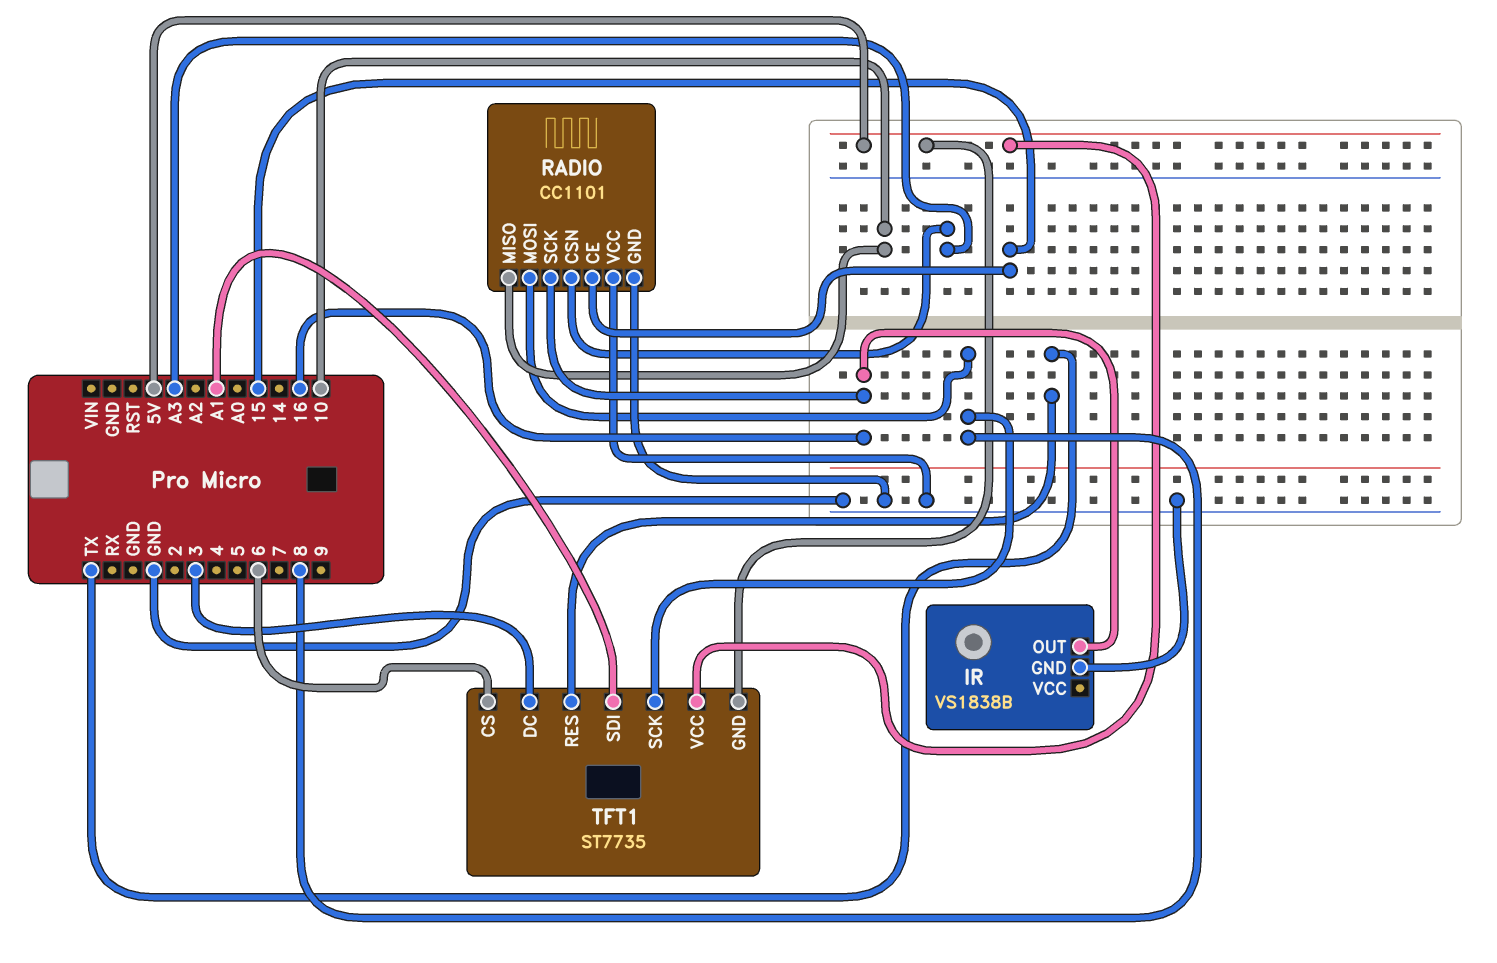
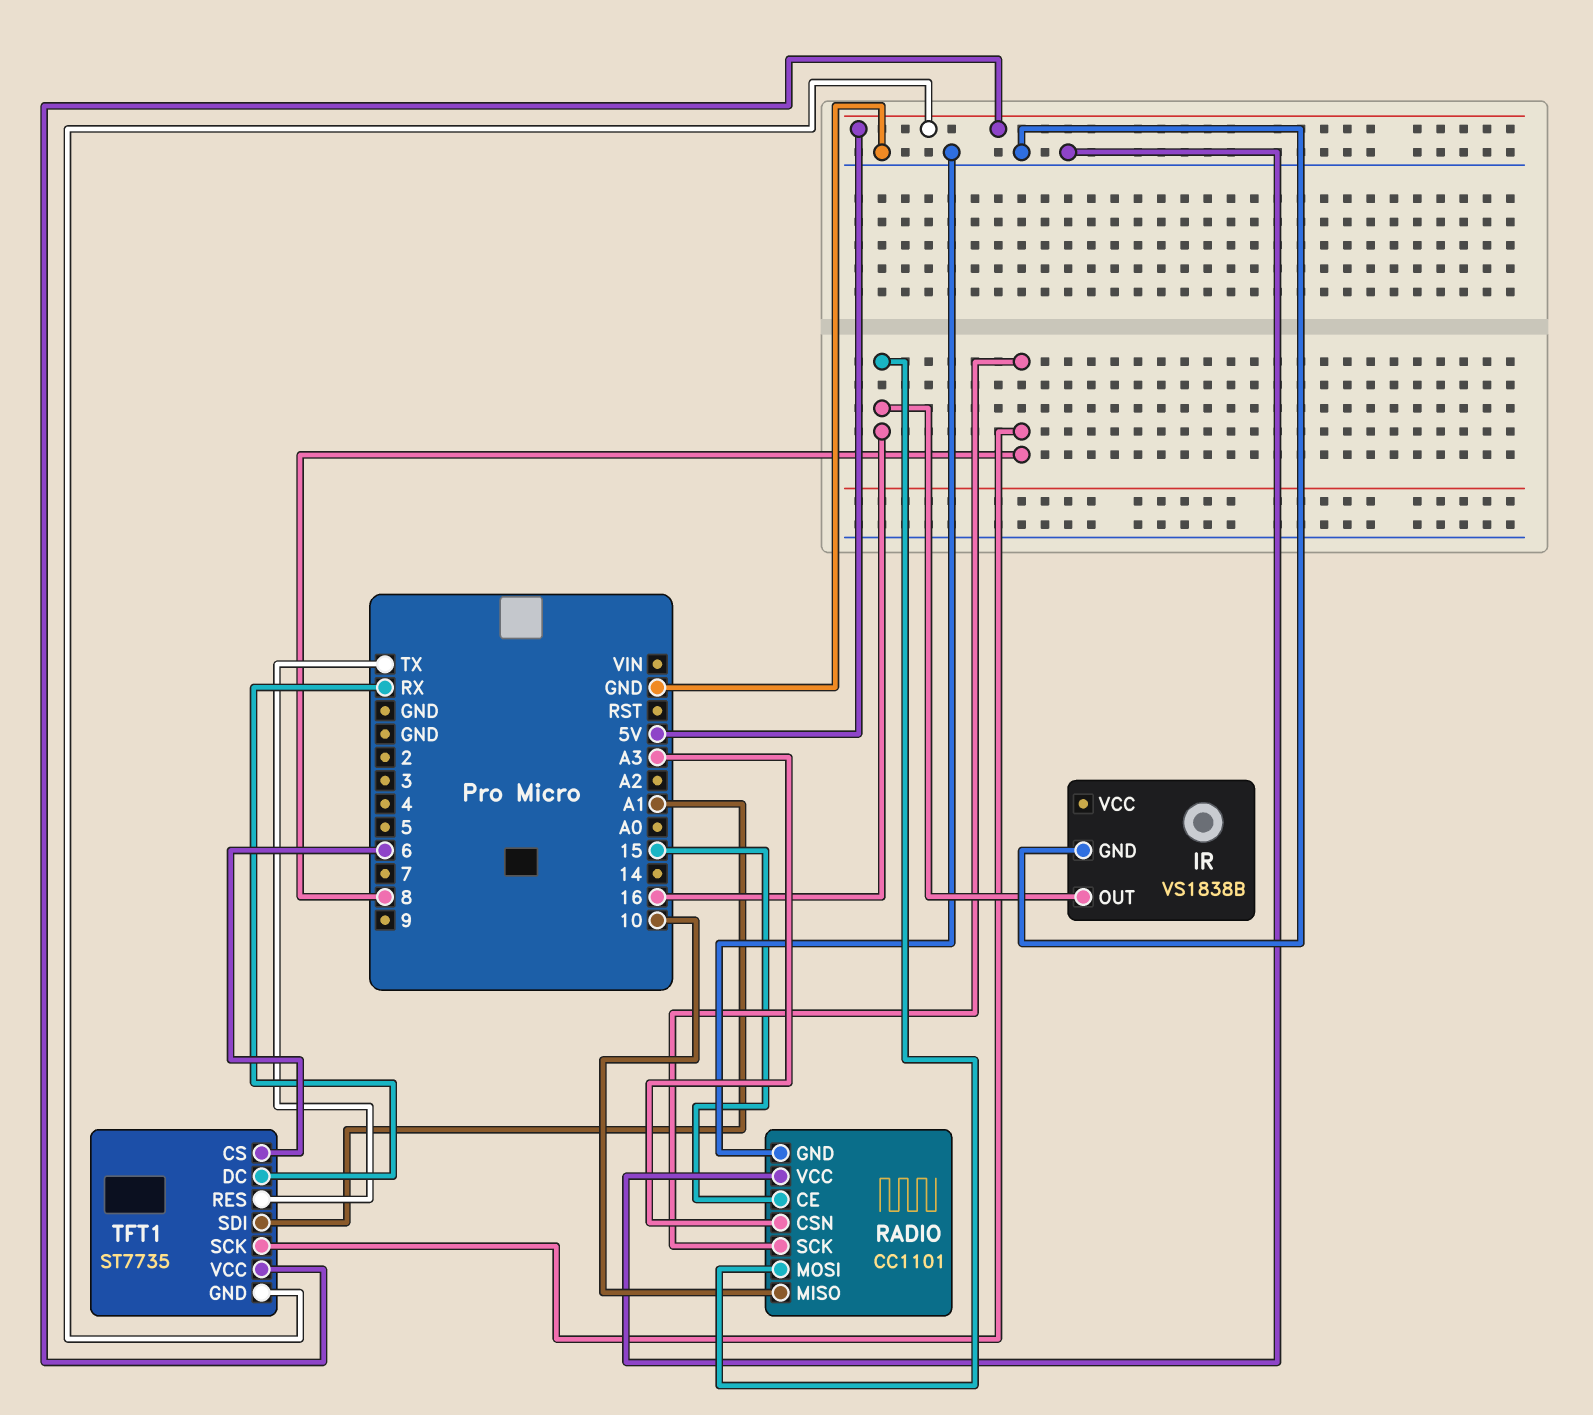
RADIO pin MOSI: 8 -> 16
RADIO pin SCK: 16 -> 8
TFT1 pin DC: 3 -> RX

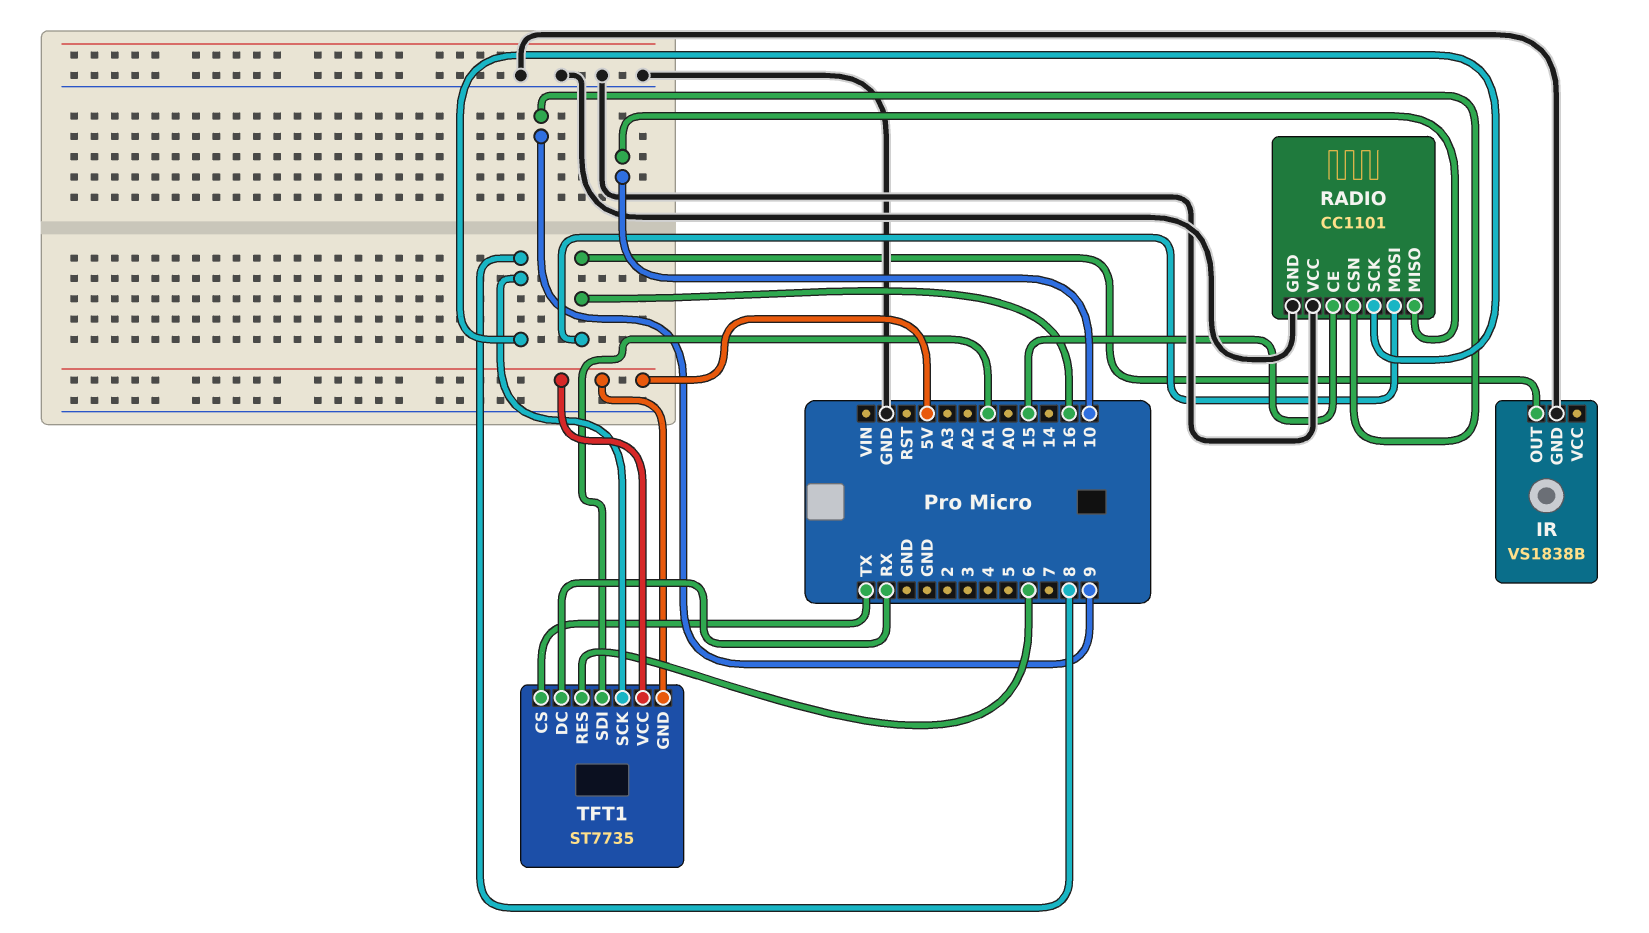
RADIO pin CSN: A3 -> 9
TFT1 pin CS: 6 -> TX
TFT1 pin RES: TX -> 6

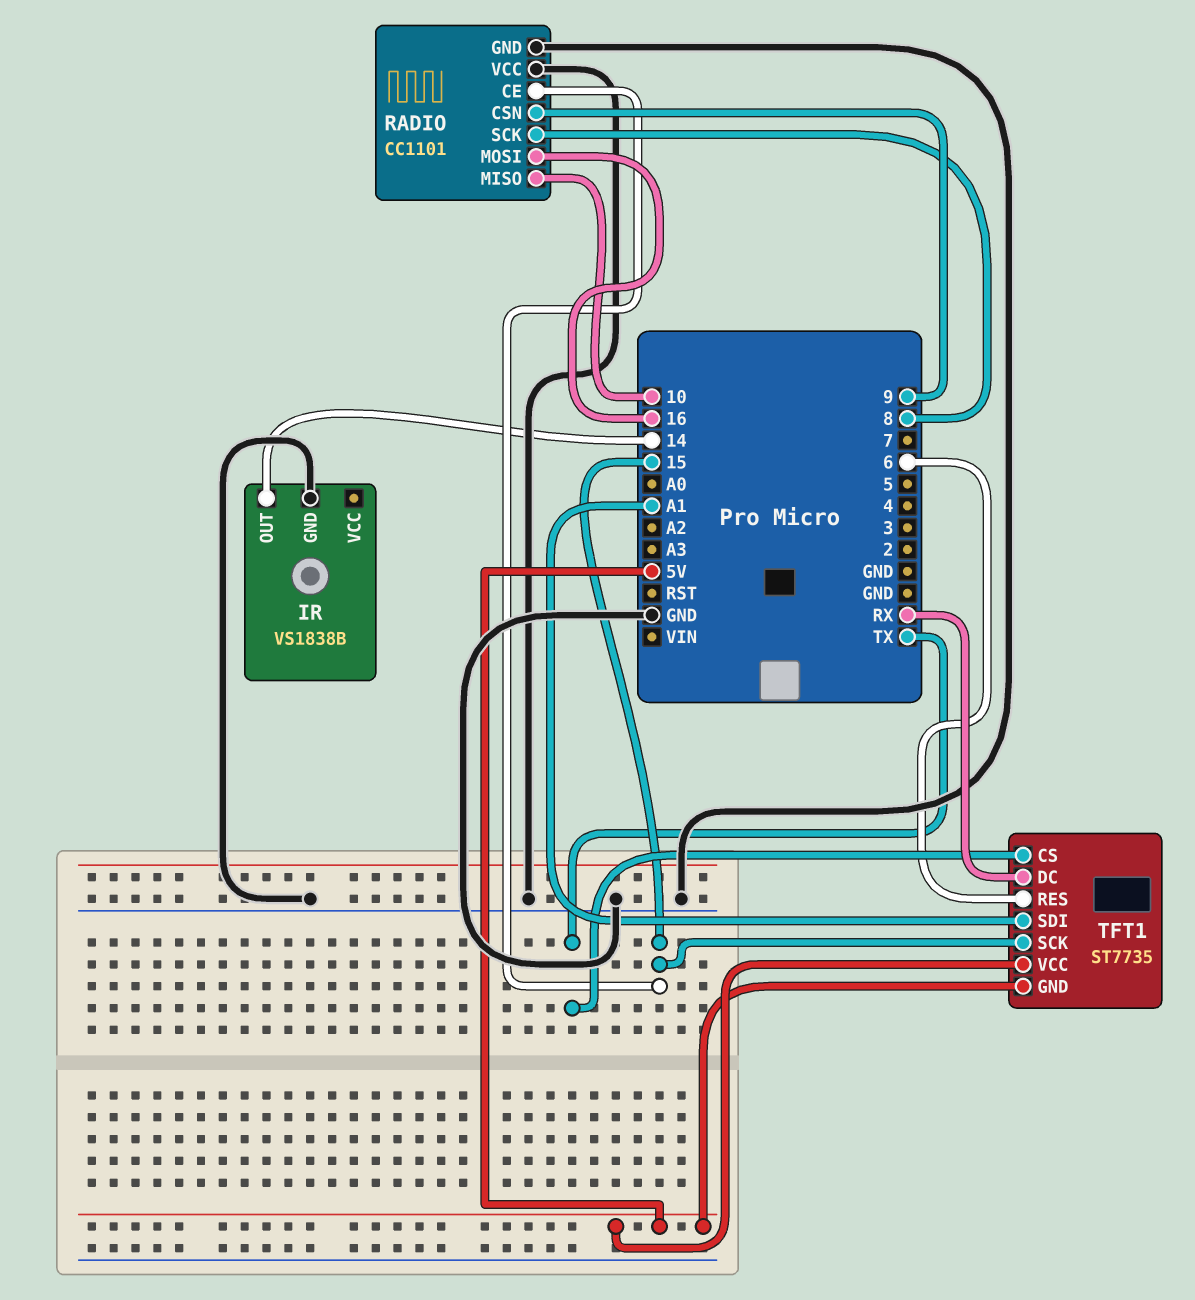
IR pin OUT: 16 -> 14
TFT1 pin SCK: 8 -> 15

